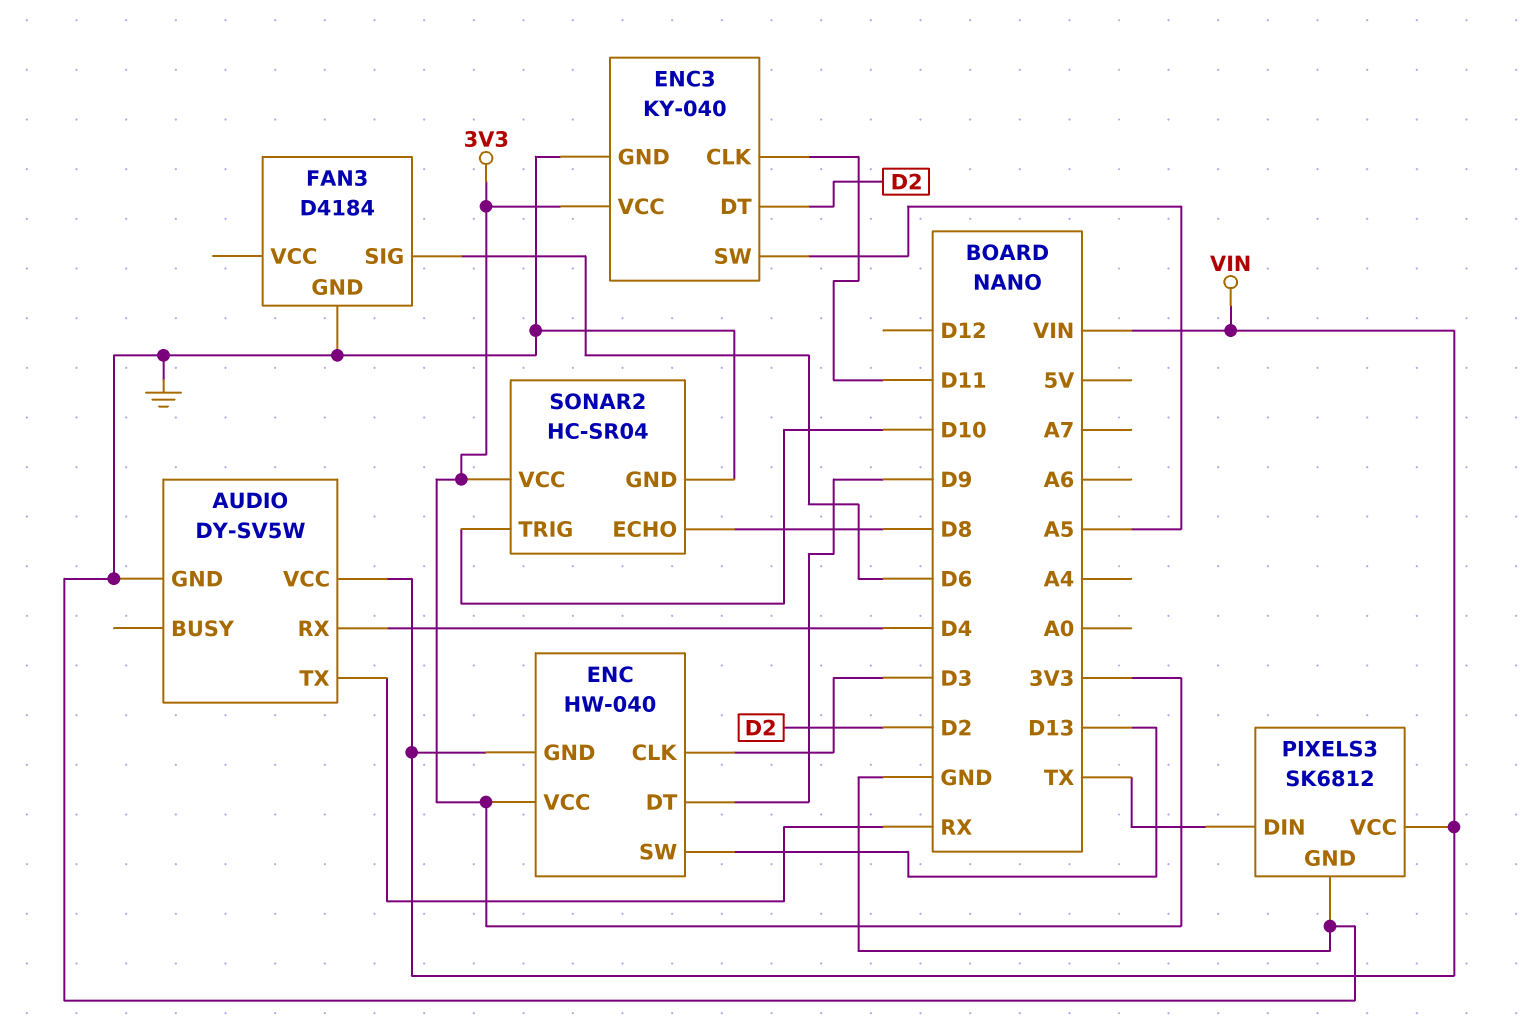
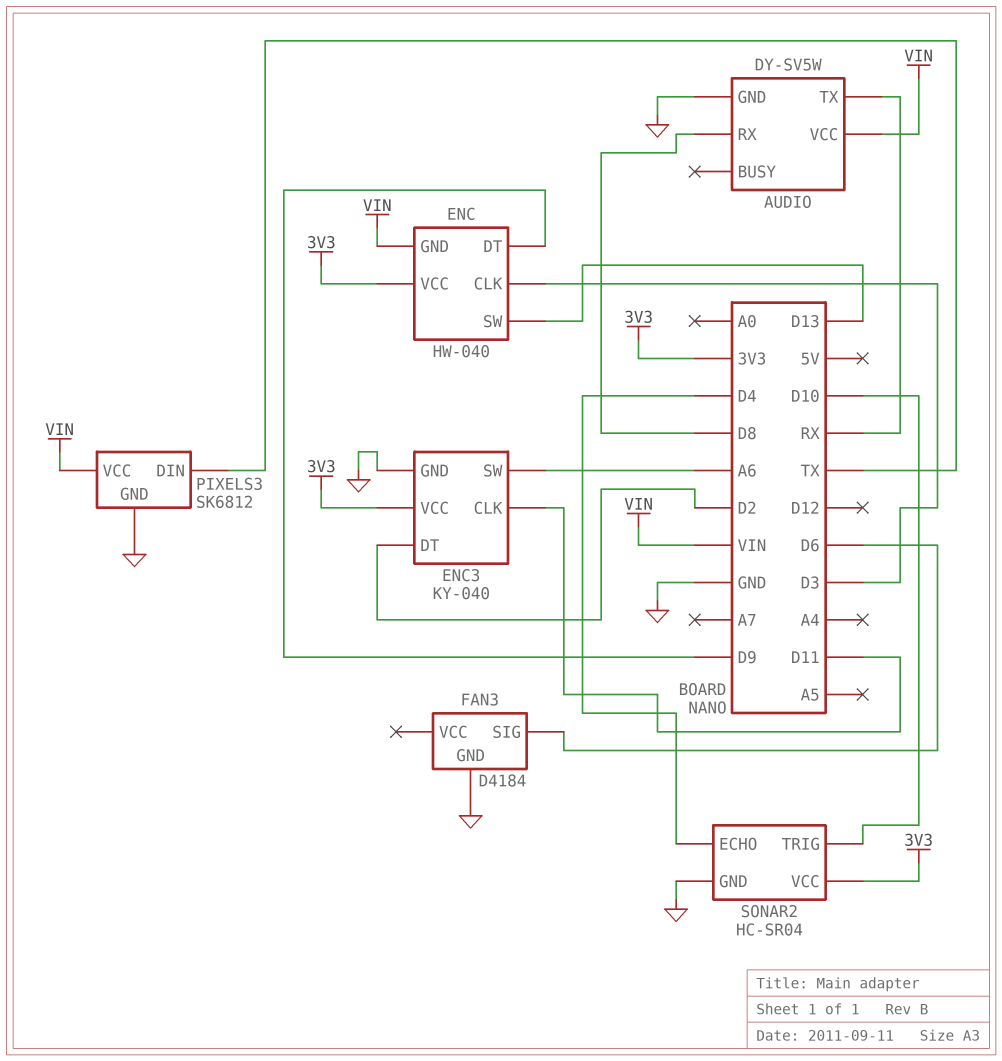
AUDIO pin RX: D4 -> D8
ENC3 pin SW: A5 -> A6
SONAR2 pin ECHO: D8 -> D4

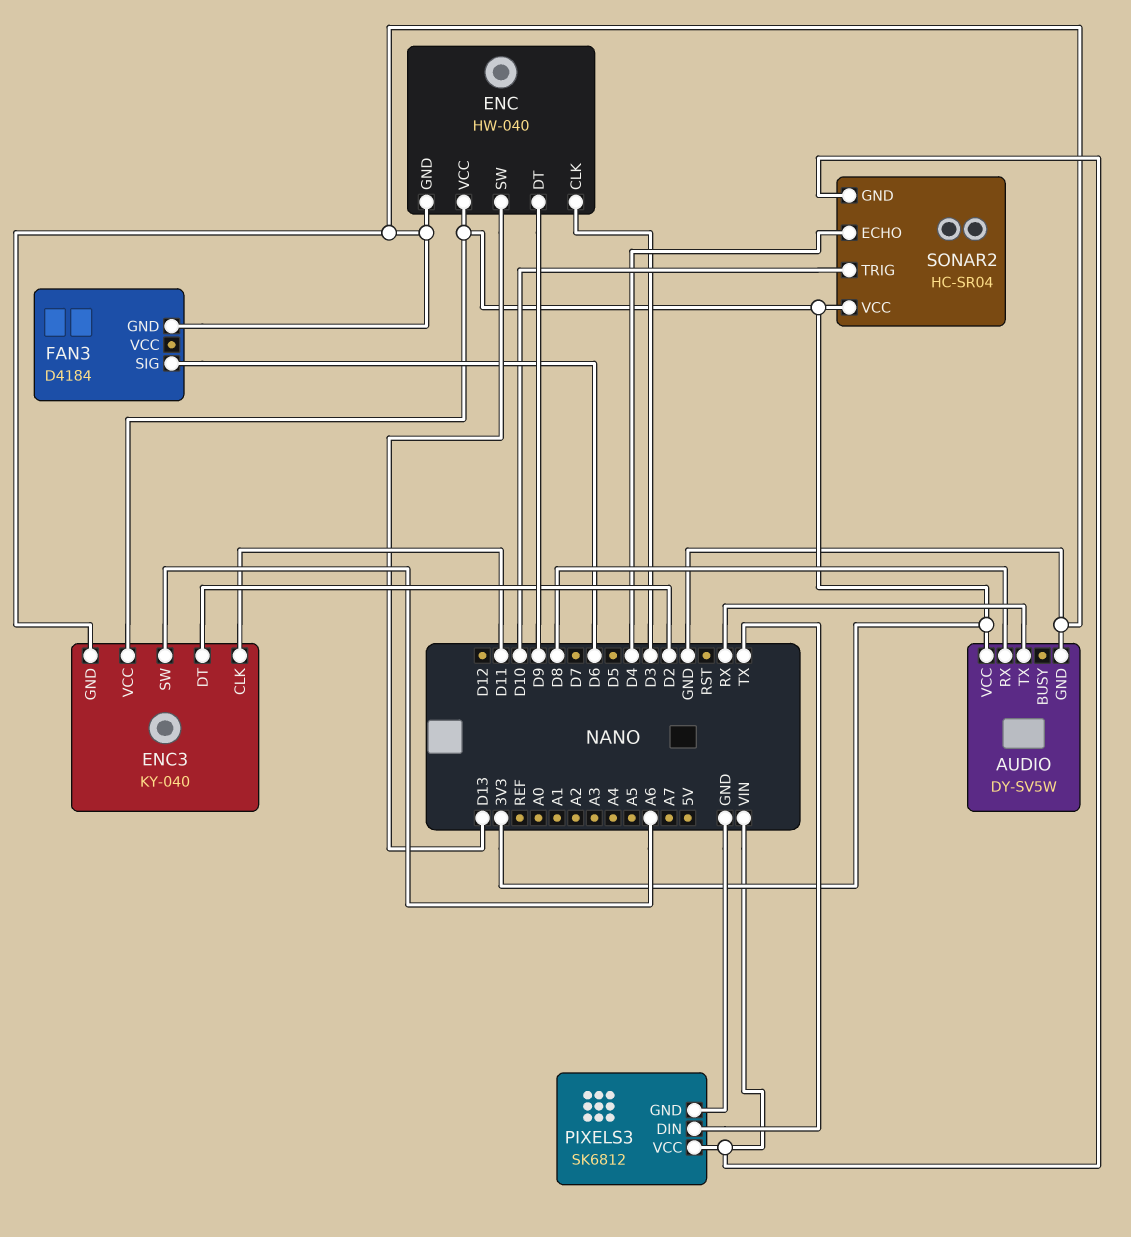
AUDIO pin VCC: VIN -> 3V3
ENC pin GND: VIN -> GND
SONAR2 pin GND: GND -> VIN

